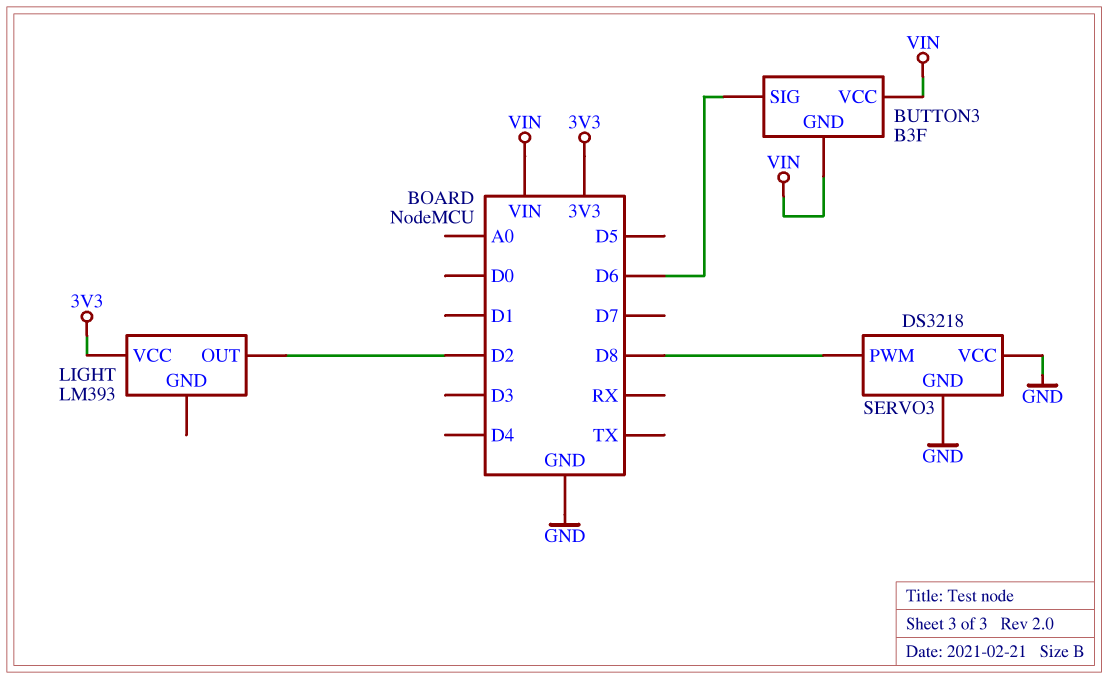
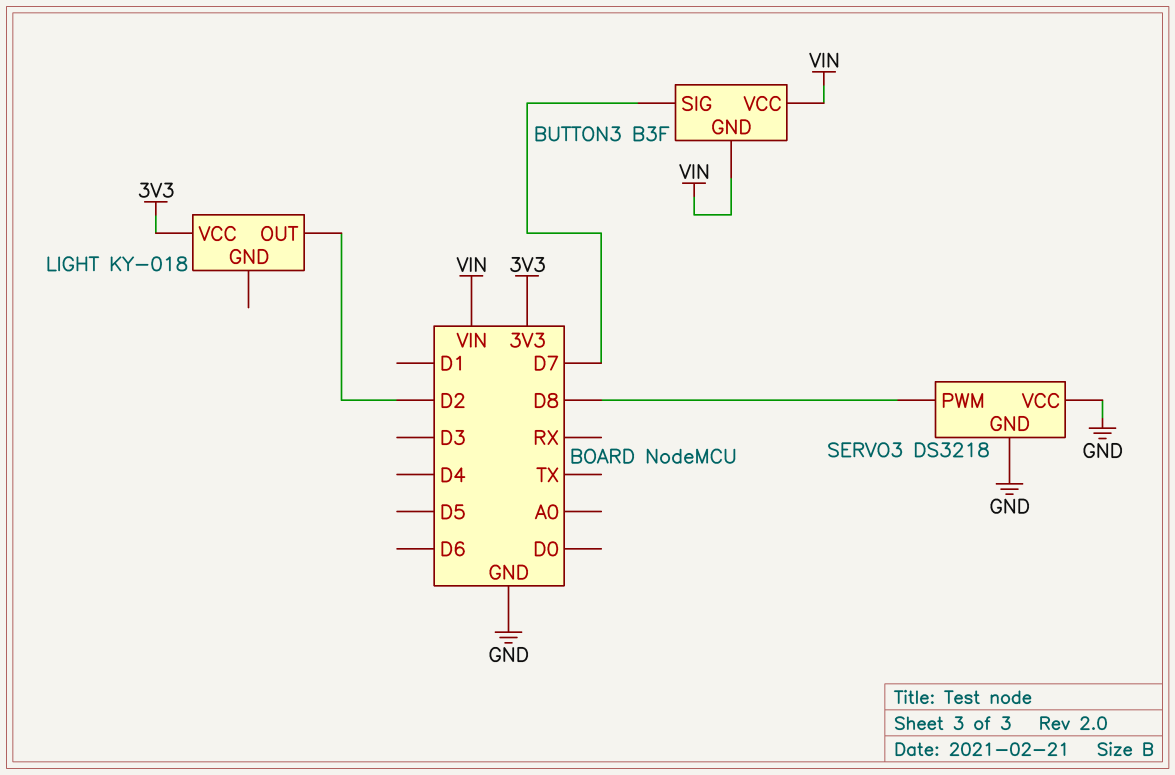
BUTTON3 pin SIG: D6 -> D7
LIGHT: LM393 -> KY-018

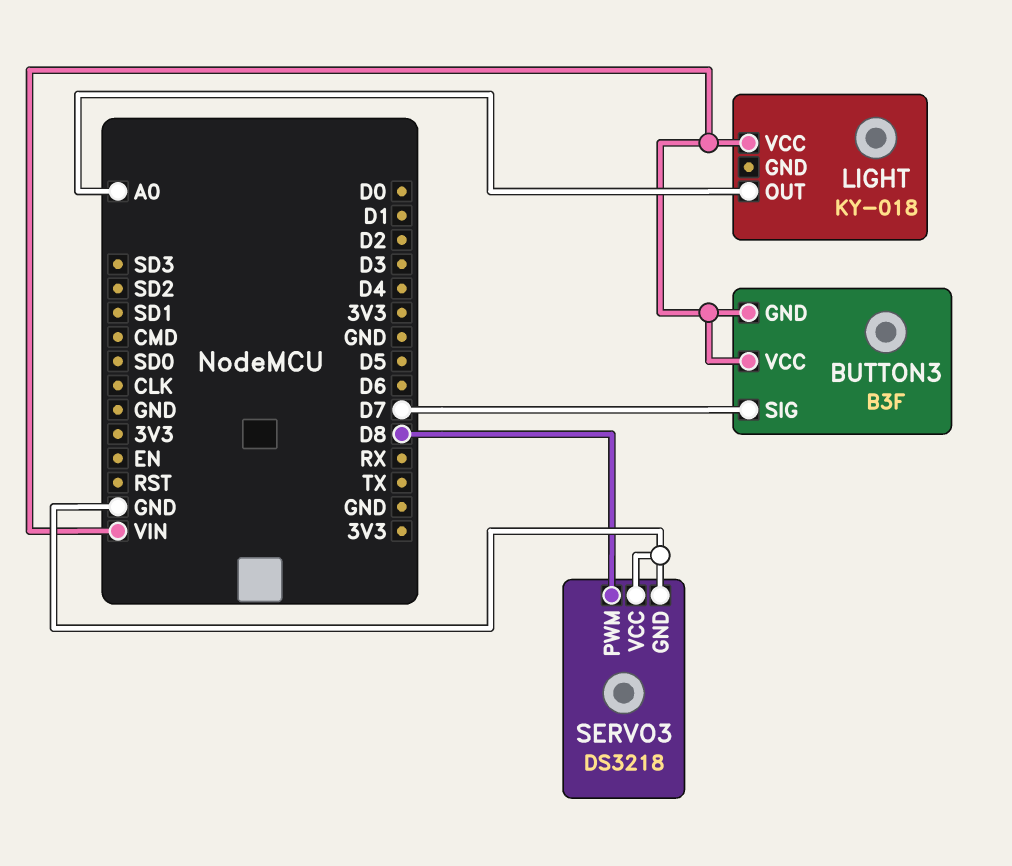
LIGHT pin OUT: D2 -> A0
LIGHT pin VCC: 3V3 -> VIN

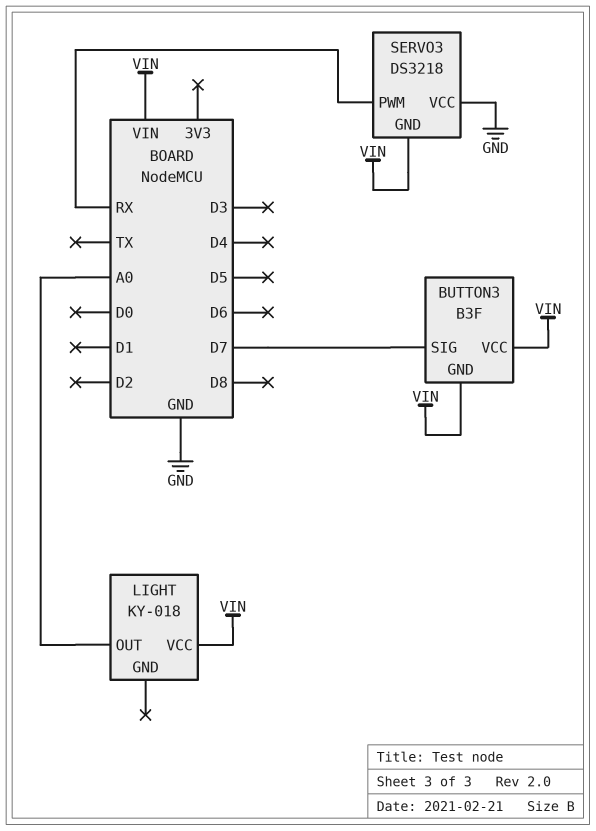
SERVO3 pin GND: GND -> VIN
SERVO3 pin PWM: D8 -> RX

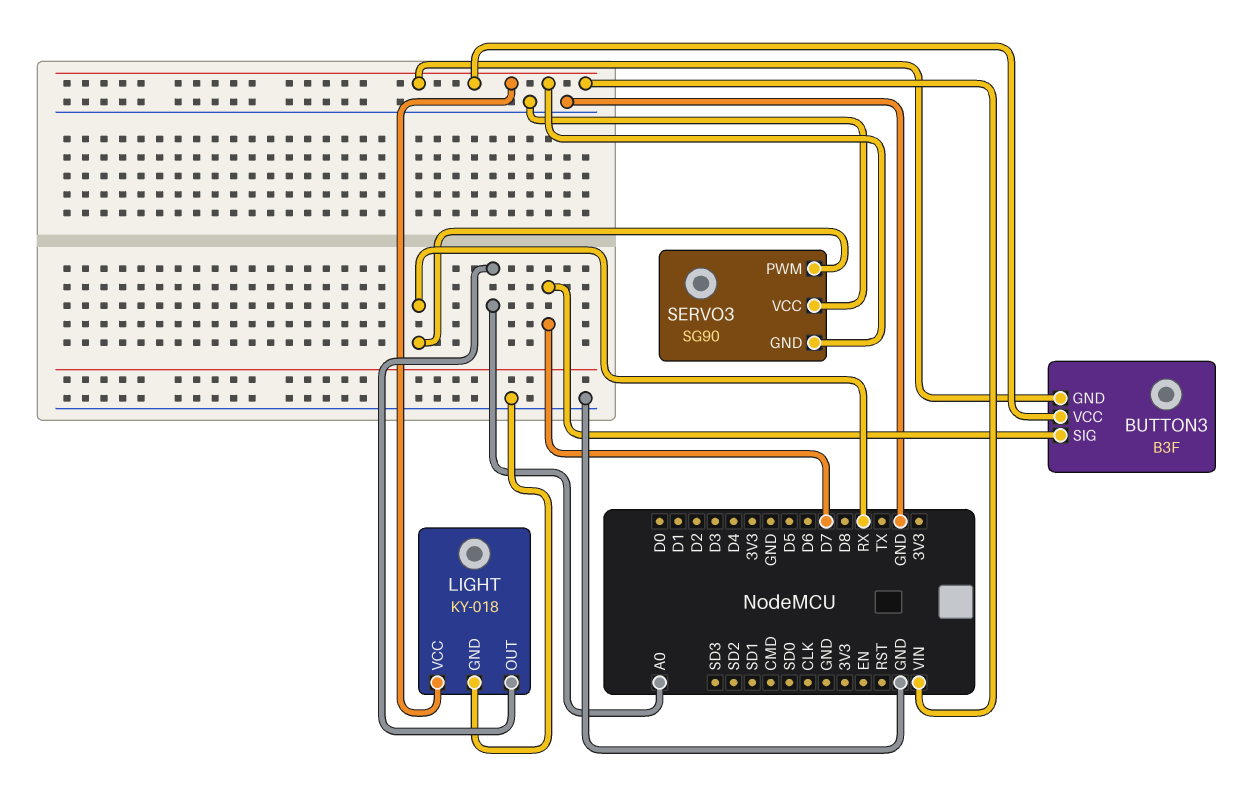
LIGHT pin GND: none -> GND
SERVO3: DS3218 -> SG90

